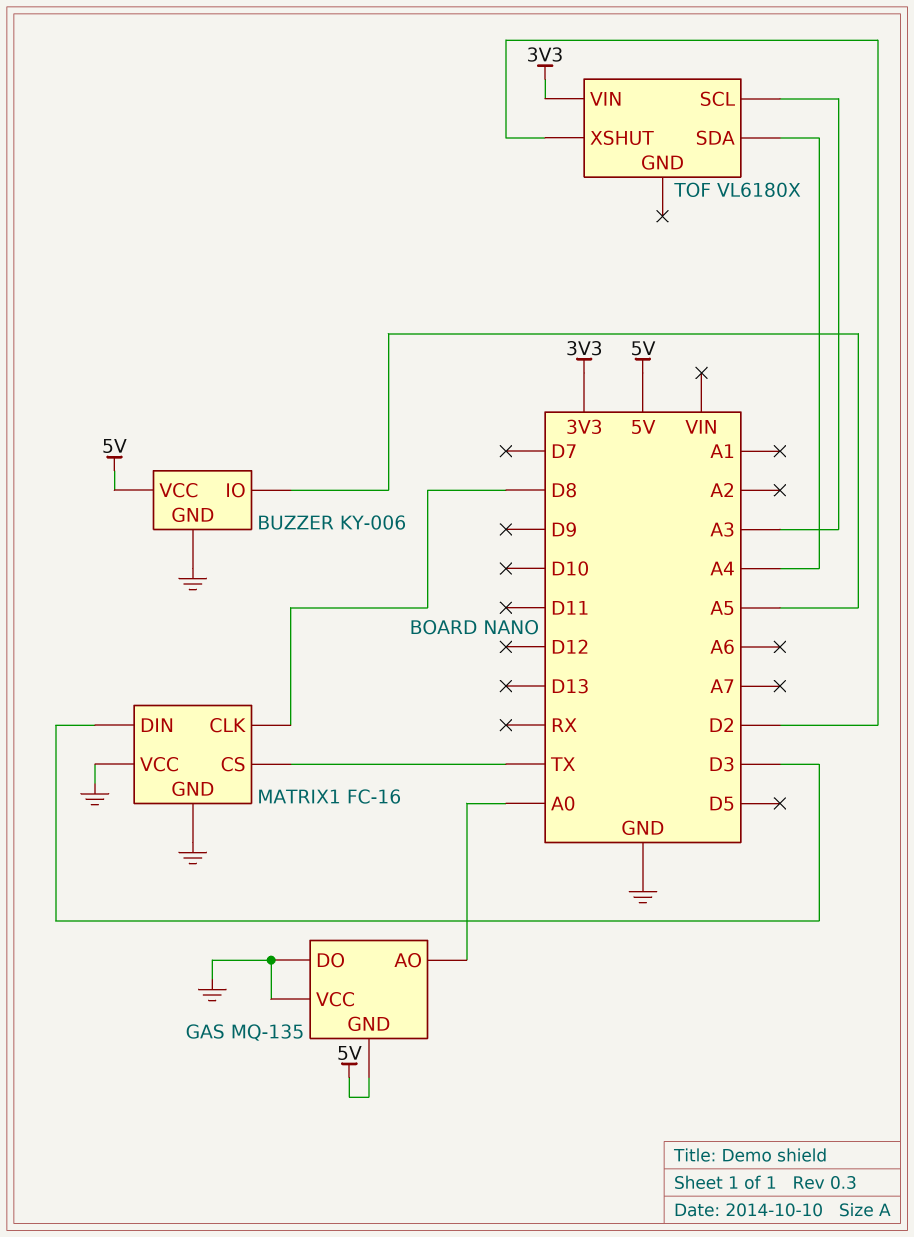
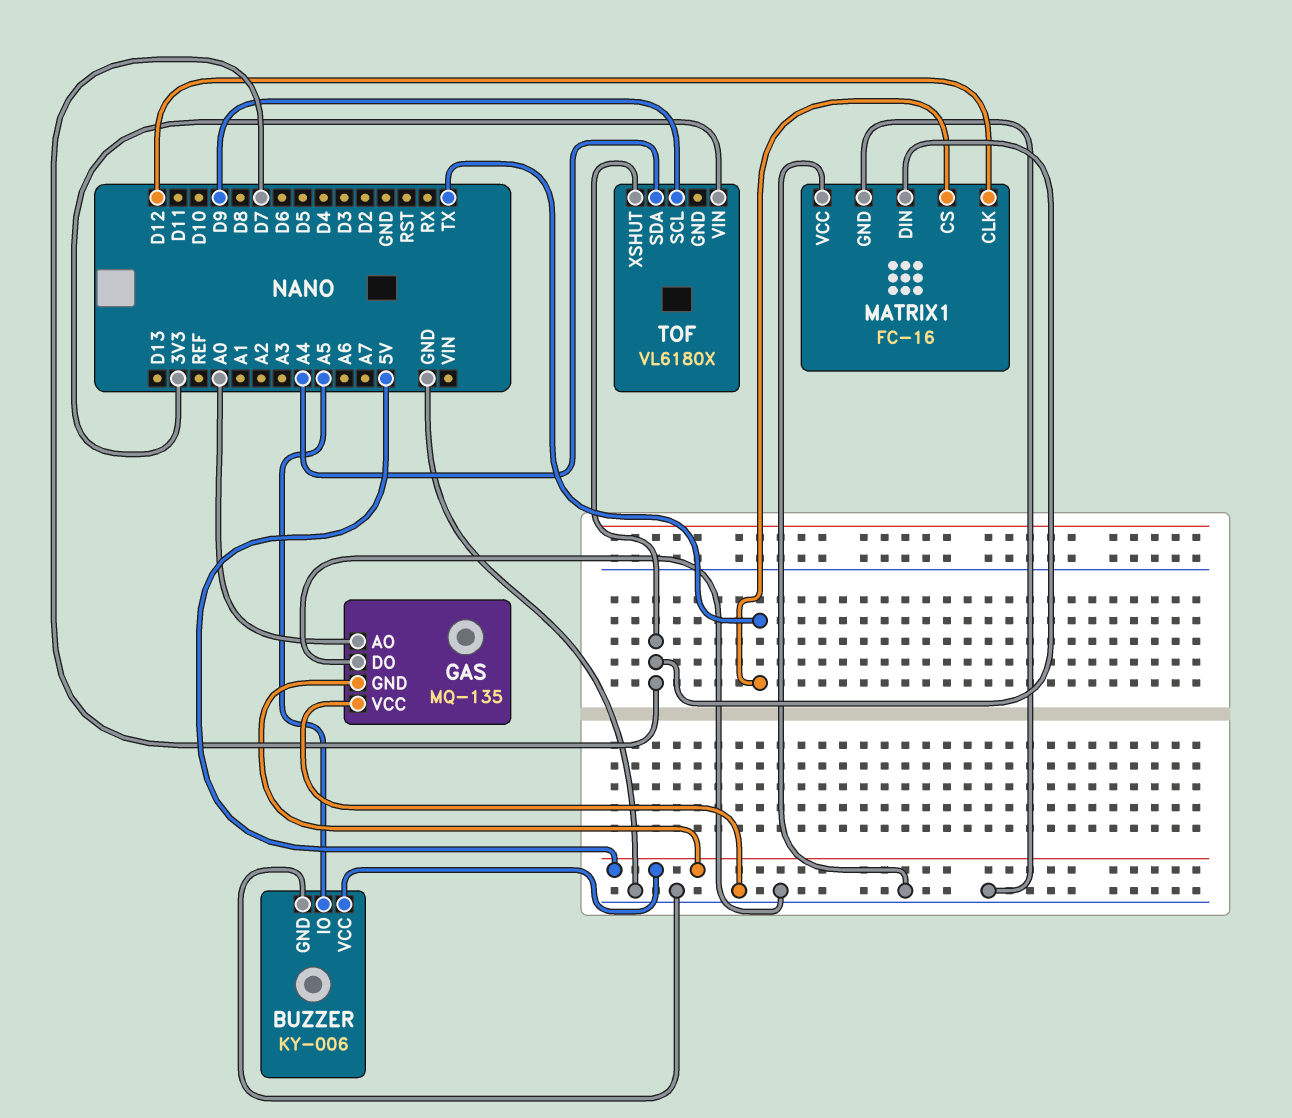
MATRIX1 pin CLK: D8 -> D12
MATRIX1 pin DIN: D3 -> D7
TOF pin SCL: A3 -> D9
TOF pin XSHUT: D2 -> D7

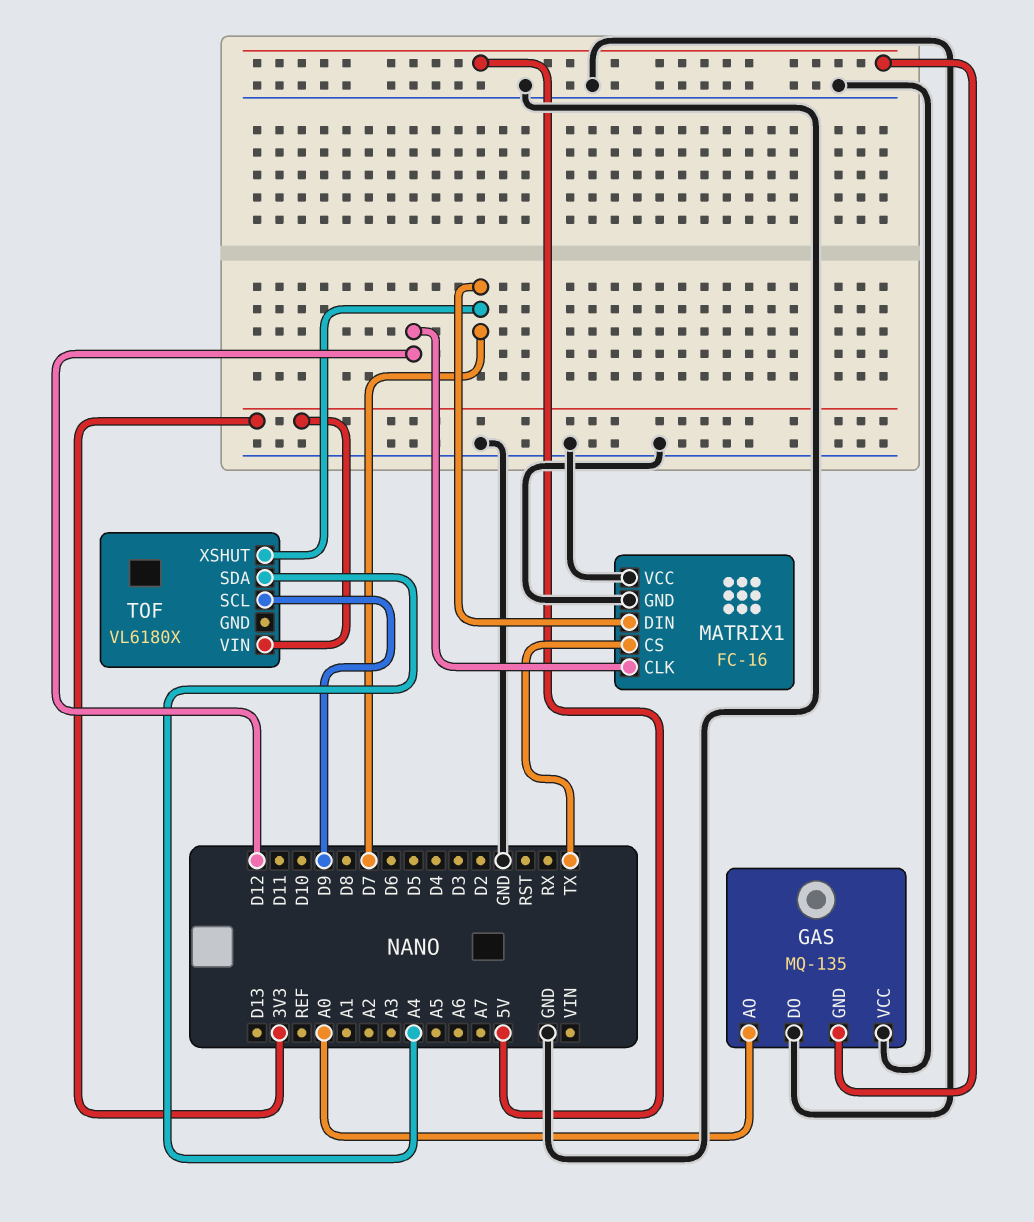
BUZZER: KY-006 -> none
BUZZER pin GND: GND -> none
BUZZER pin IO: A5 -> none
BUZZER pin VCC: 5V -> none

